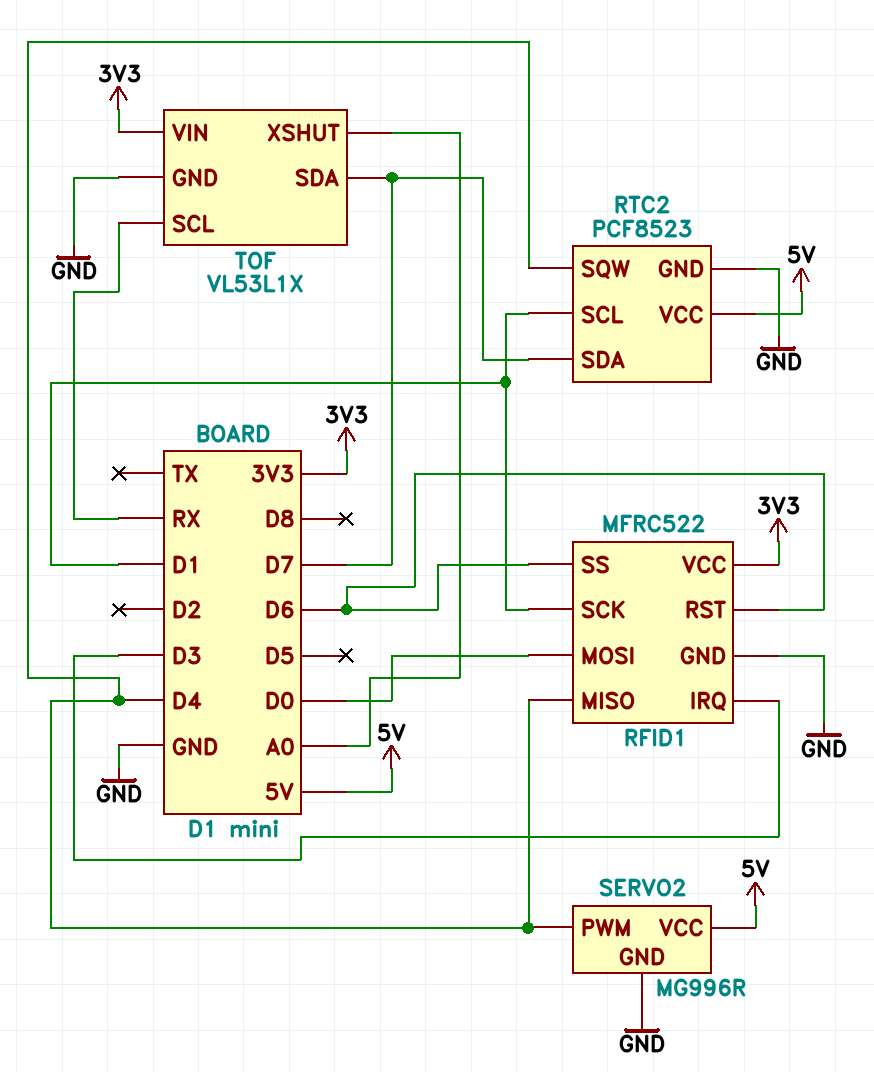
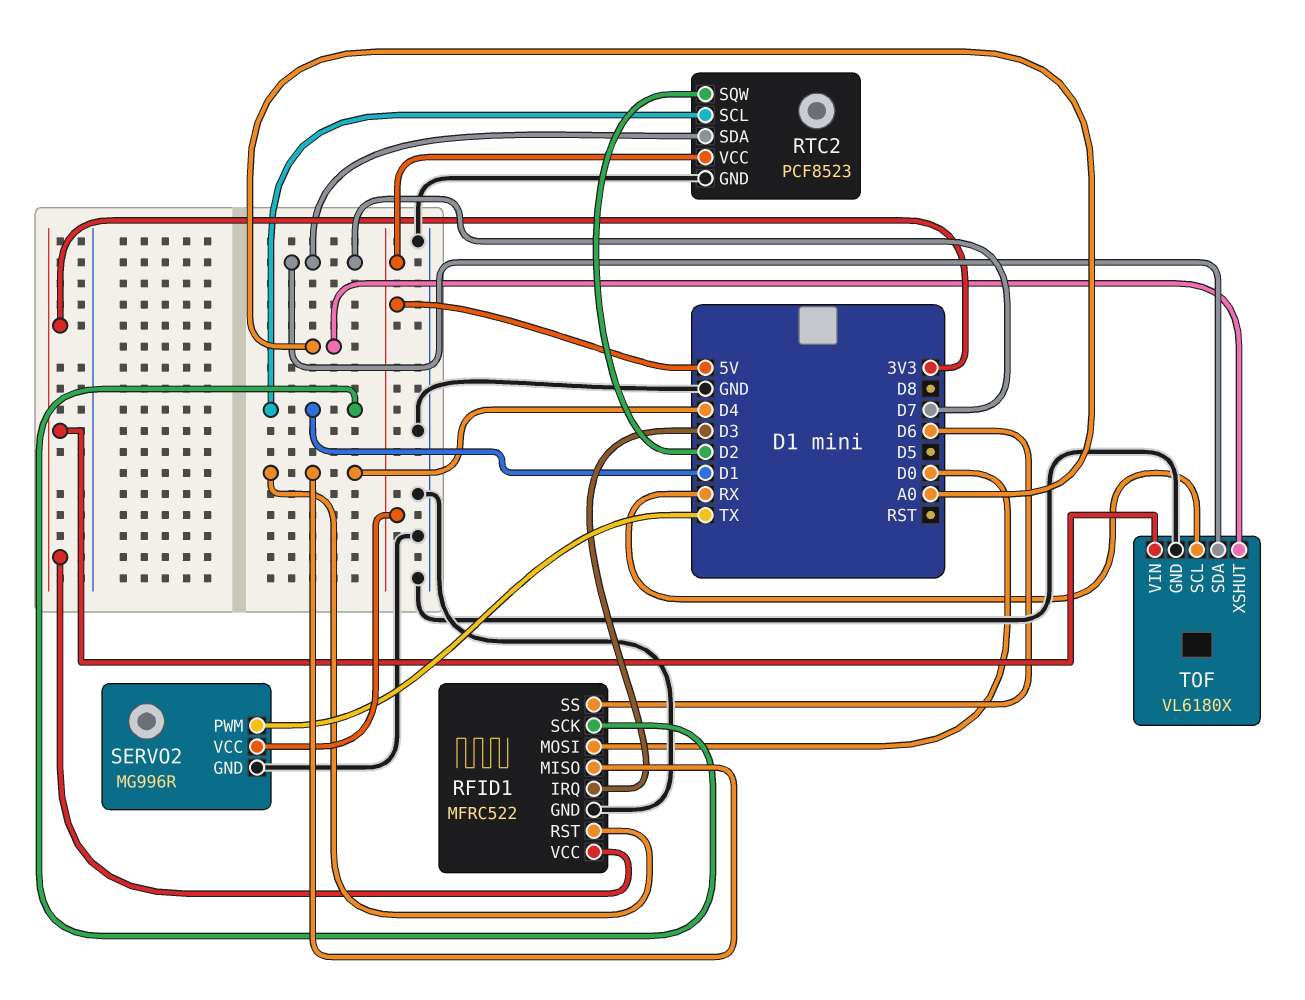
RFID1 pin RST: D6 -> D4
RTC2 pin SQW: D4 -> D2
SERVO2 pin PWM: D4 -> TX
TOF: VL53L1X -> VL6180X

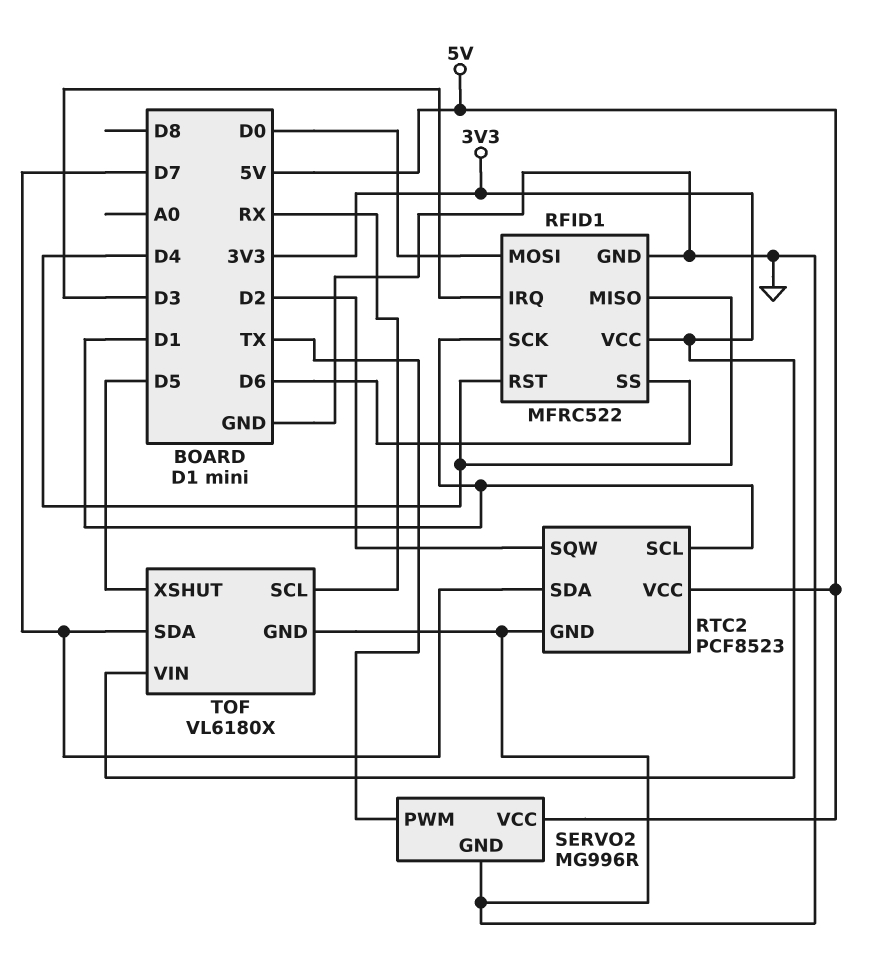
TOF pin XSHUT: A0 -> D5

